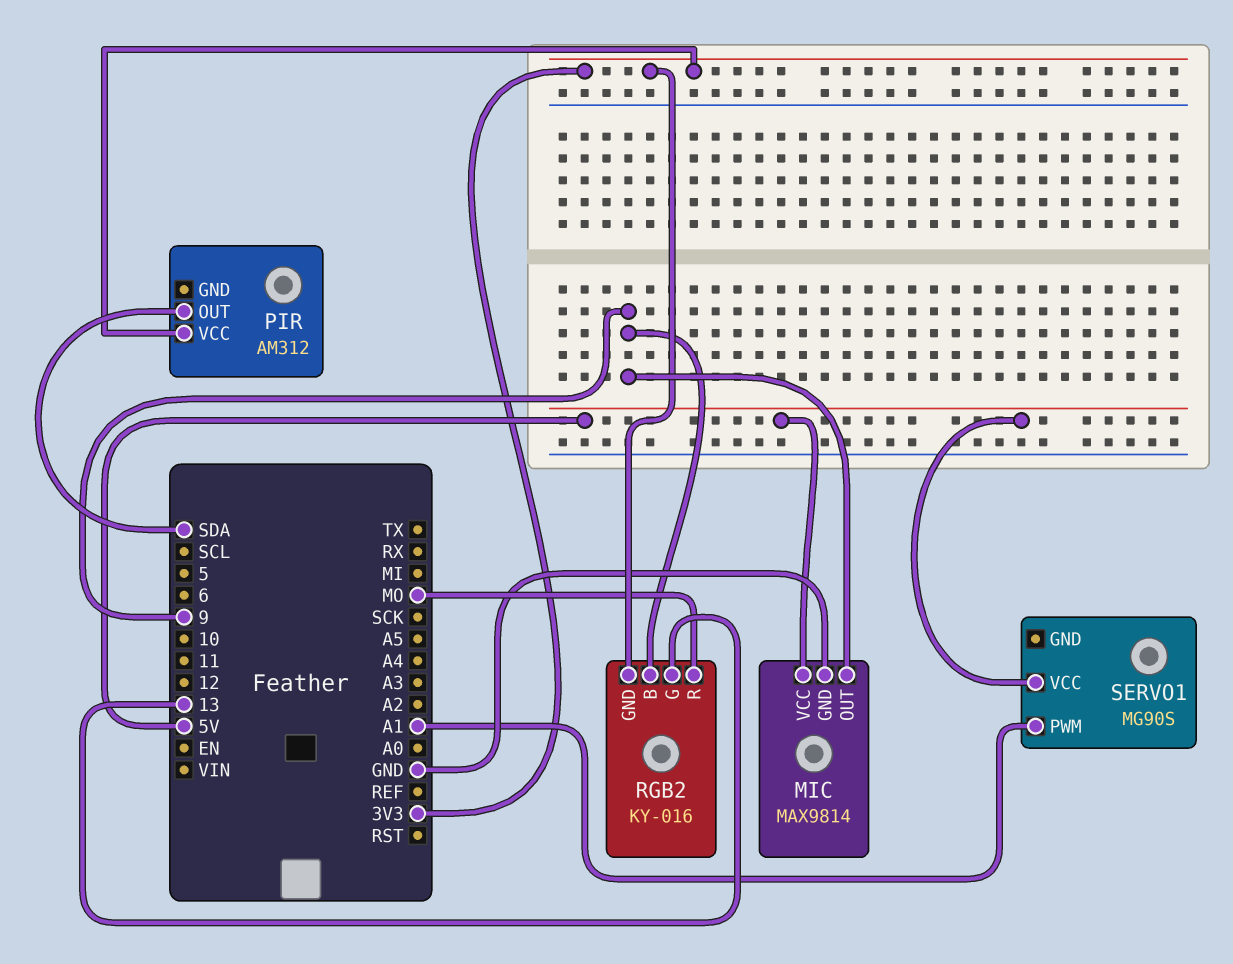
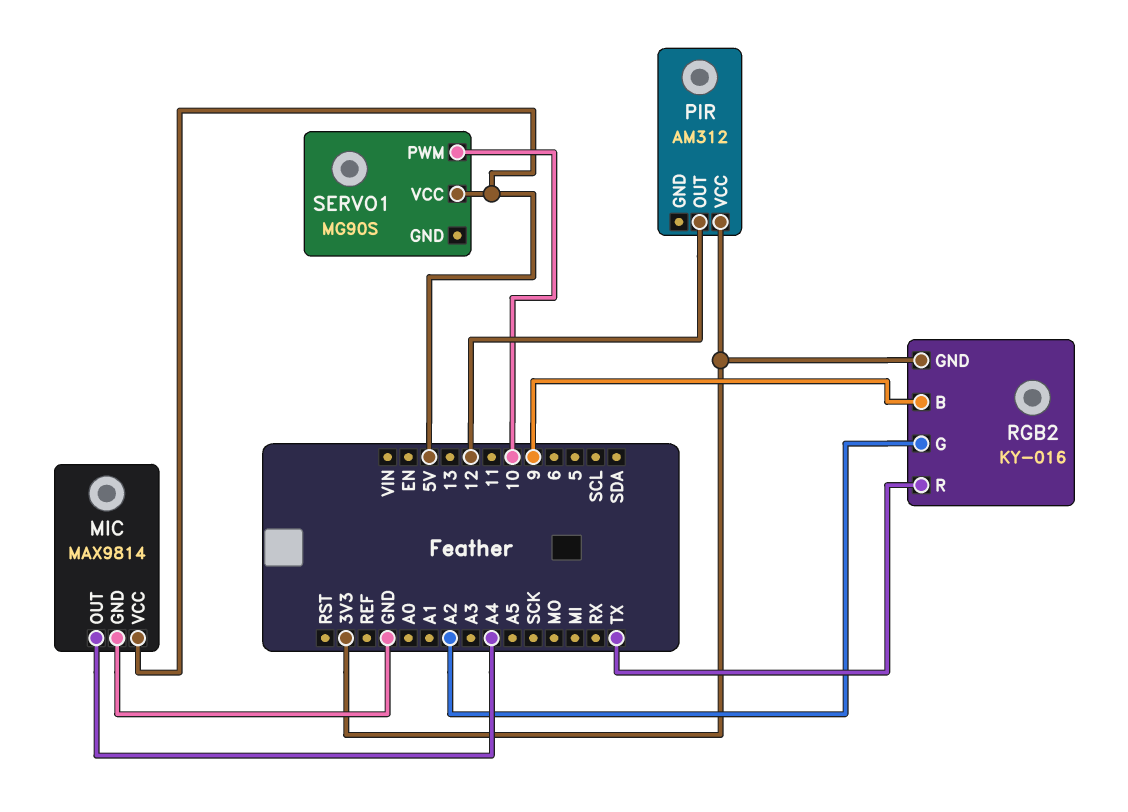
MIC pin OUT: 9 -> A4
PIR pin OUT: SDA -> 12
RGB2 pin G: 13 -> A2
RGB2 pin R: MO -> TX
SERVO1 pin PWM: A1 -> 10

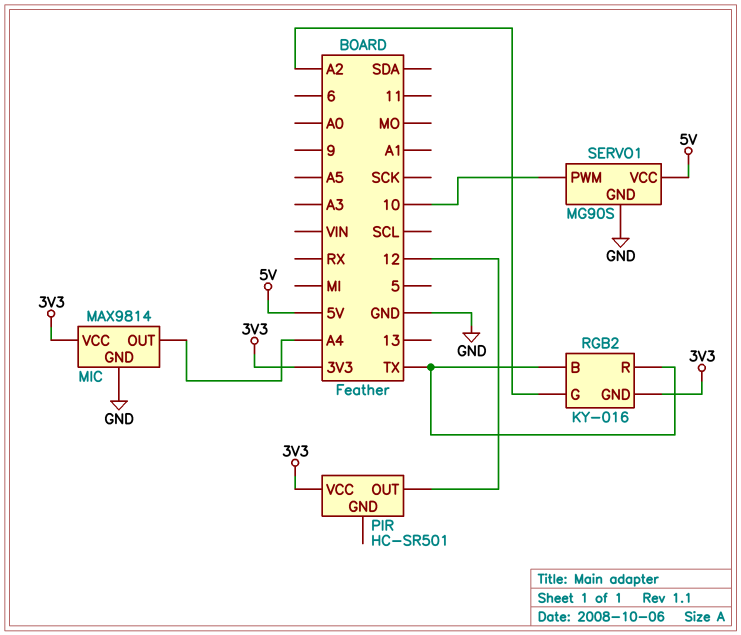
MIC pin VCC: 5V -> 3V3
PIR: AM312 -> HC-SR501
RGB2 pin B: 9 -> TX
SERVO1 pin GND: none -> GND

